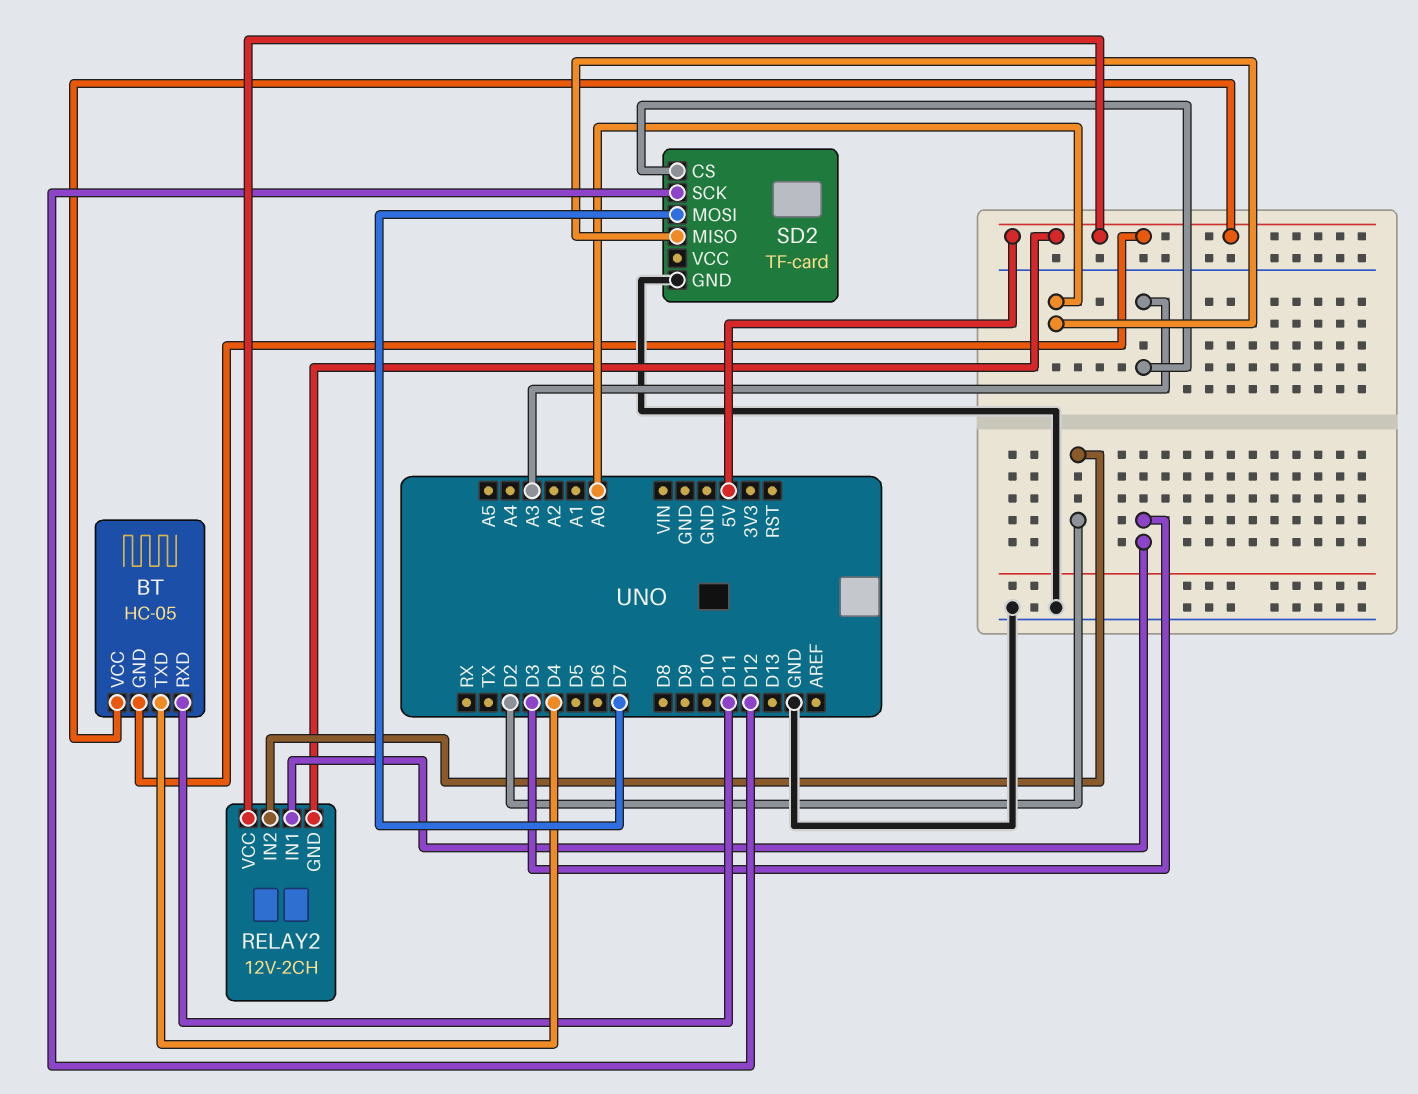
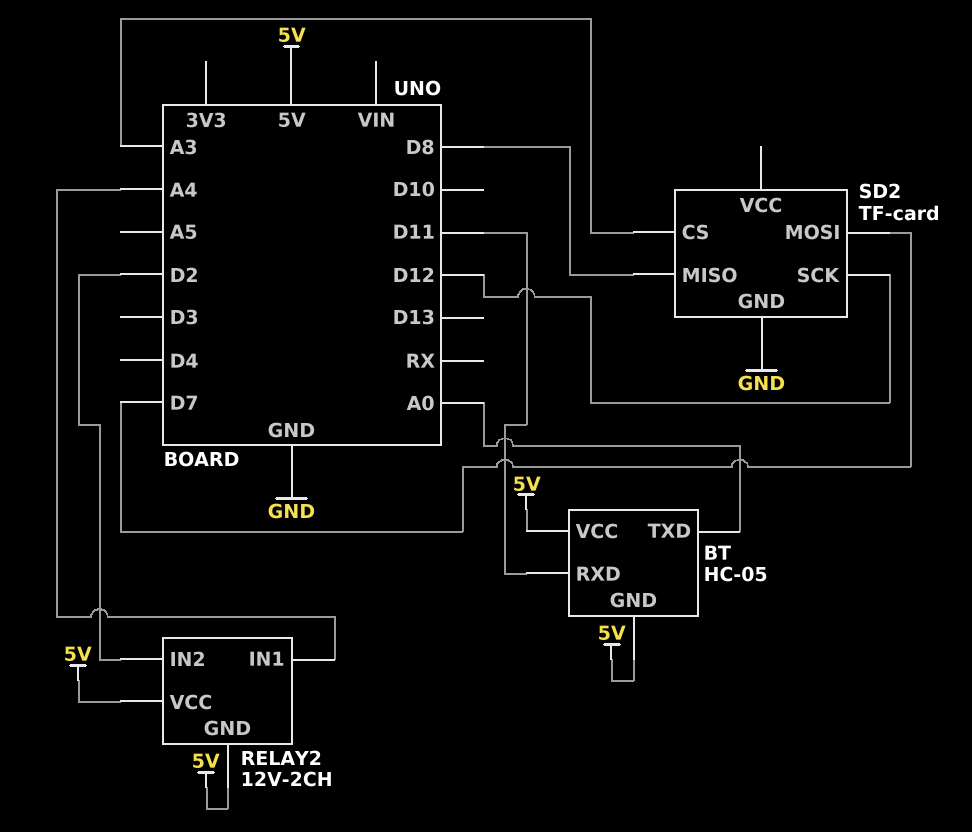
BT pin TXD: D4 -> A0
RELAY2 pin IN1: D3 -> A4
SD2 pin MISO: A0 -> D8

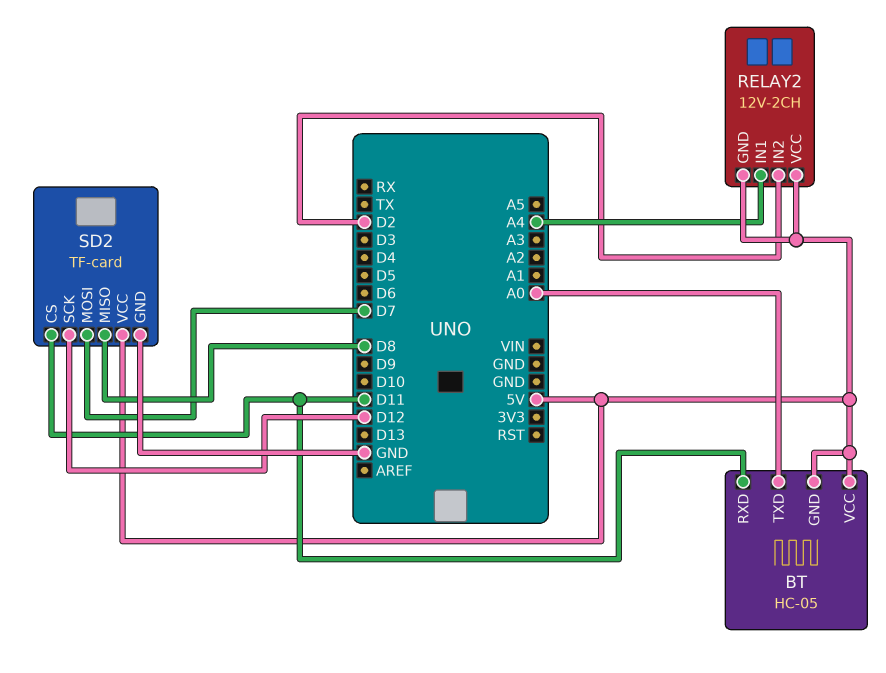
SD2 pin CS: A3 -> D11
SD2 pin VCC: none -> 5V

